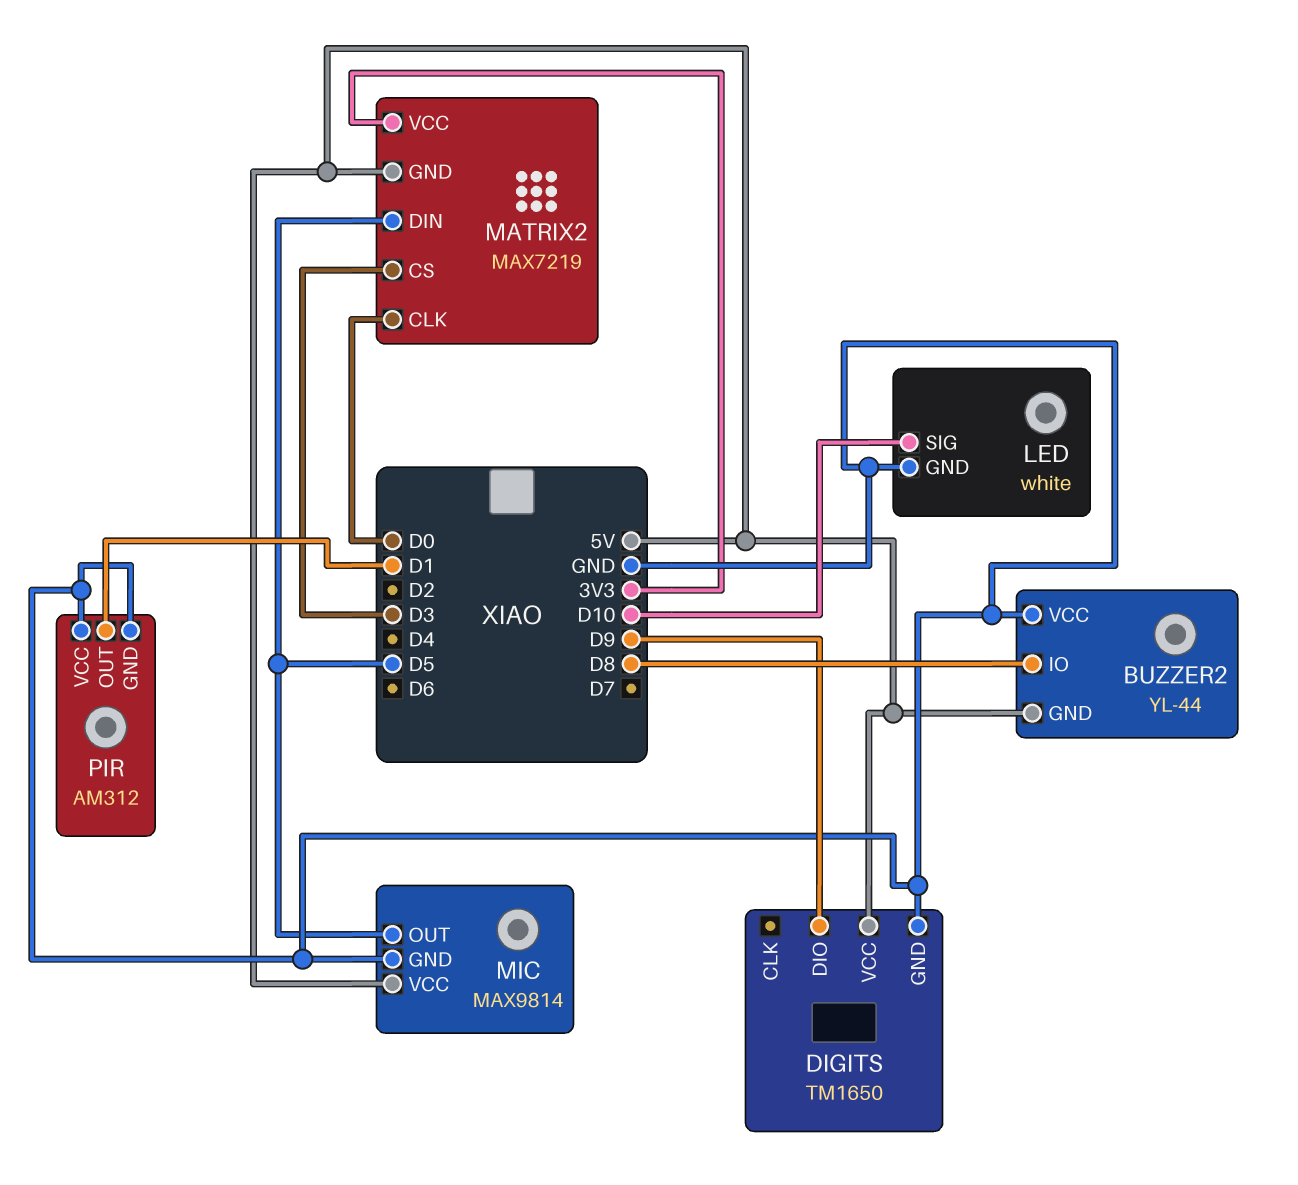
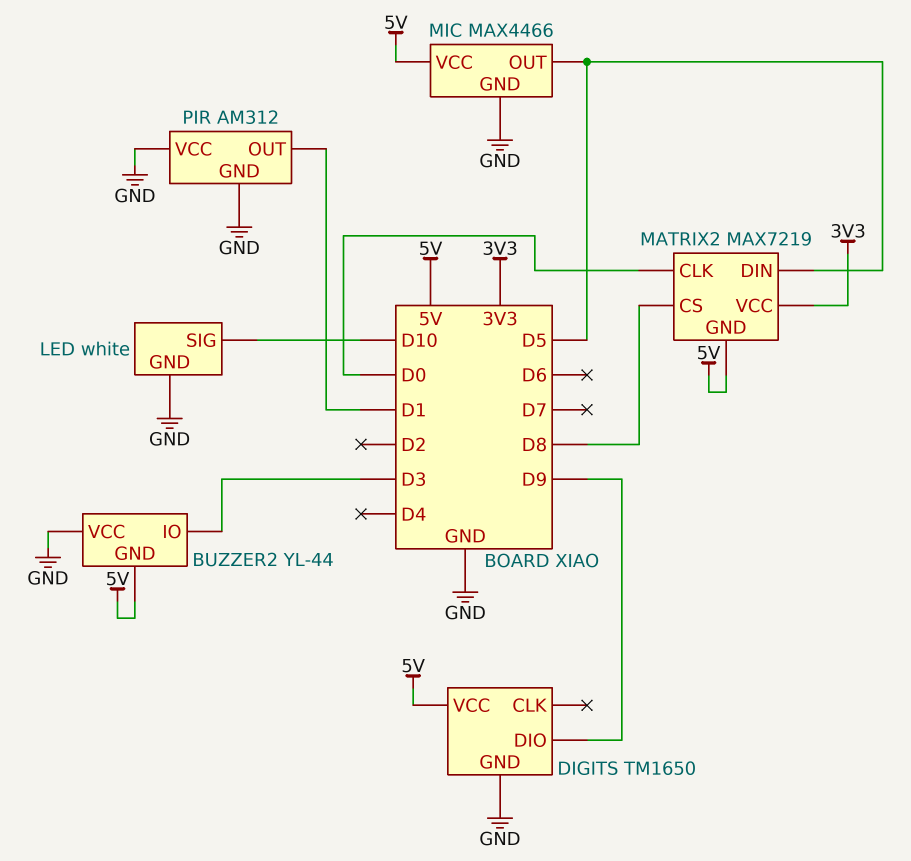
BUZZER2 pin IO: D8 -> D3
MATRIX2 pin CS: D3 -> D8
MIC: MAX9814 -> MAX4466

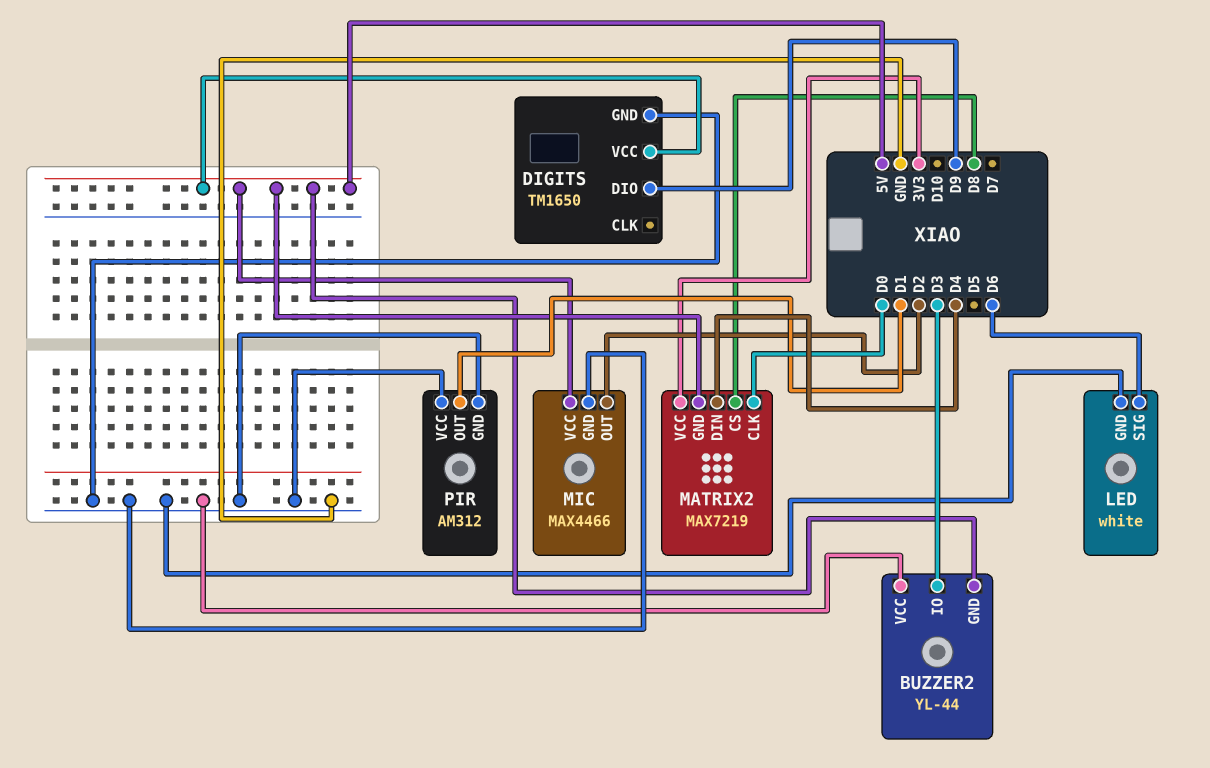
LED pin SIG: D10 -> D6
MATRIX2 pin DIN: D5 -> D4
MIC pin OUT: D5 -> D2

